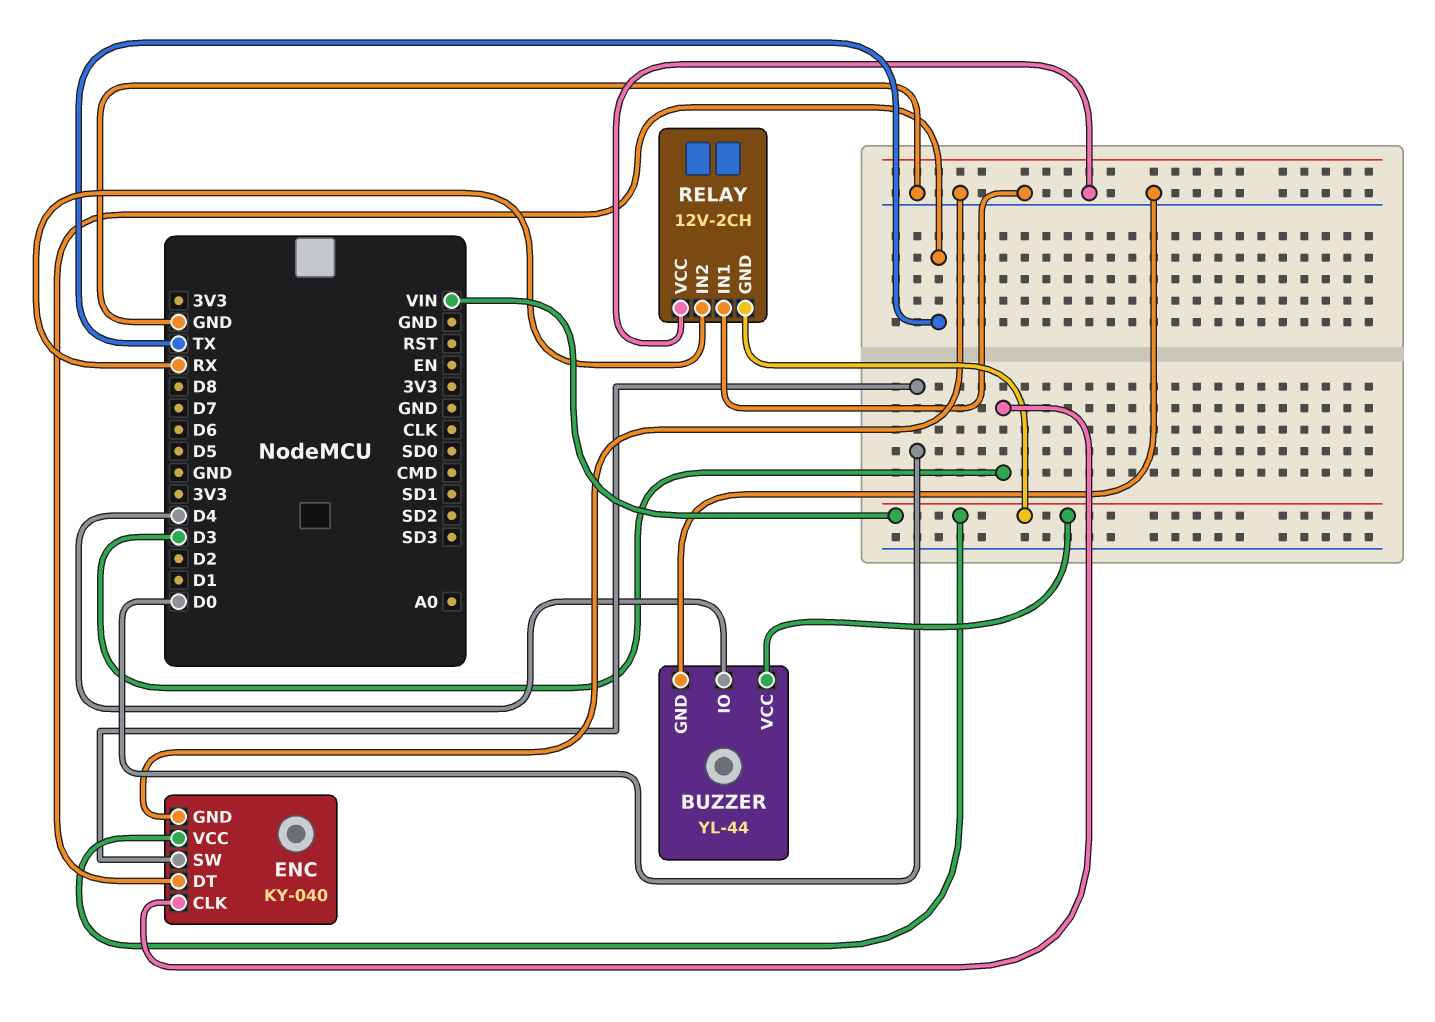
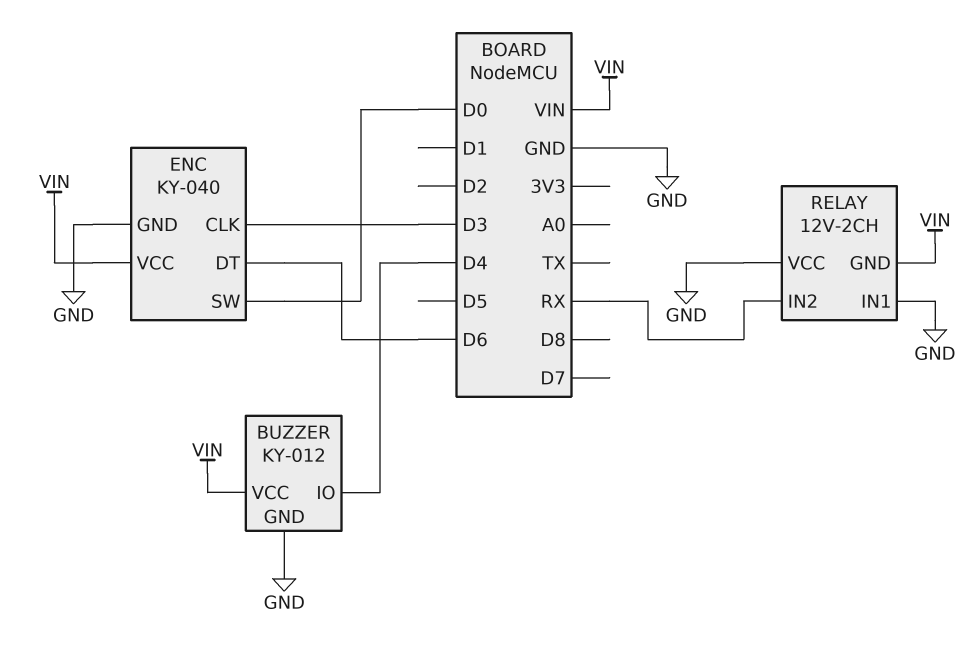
BUZZER: YL-44 -> KY-012
ENC pin DT: TX -> D6

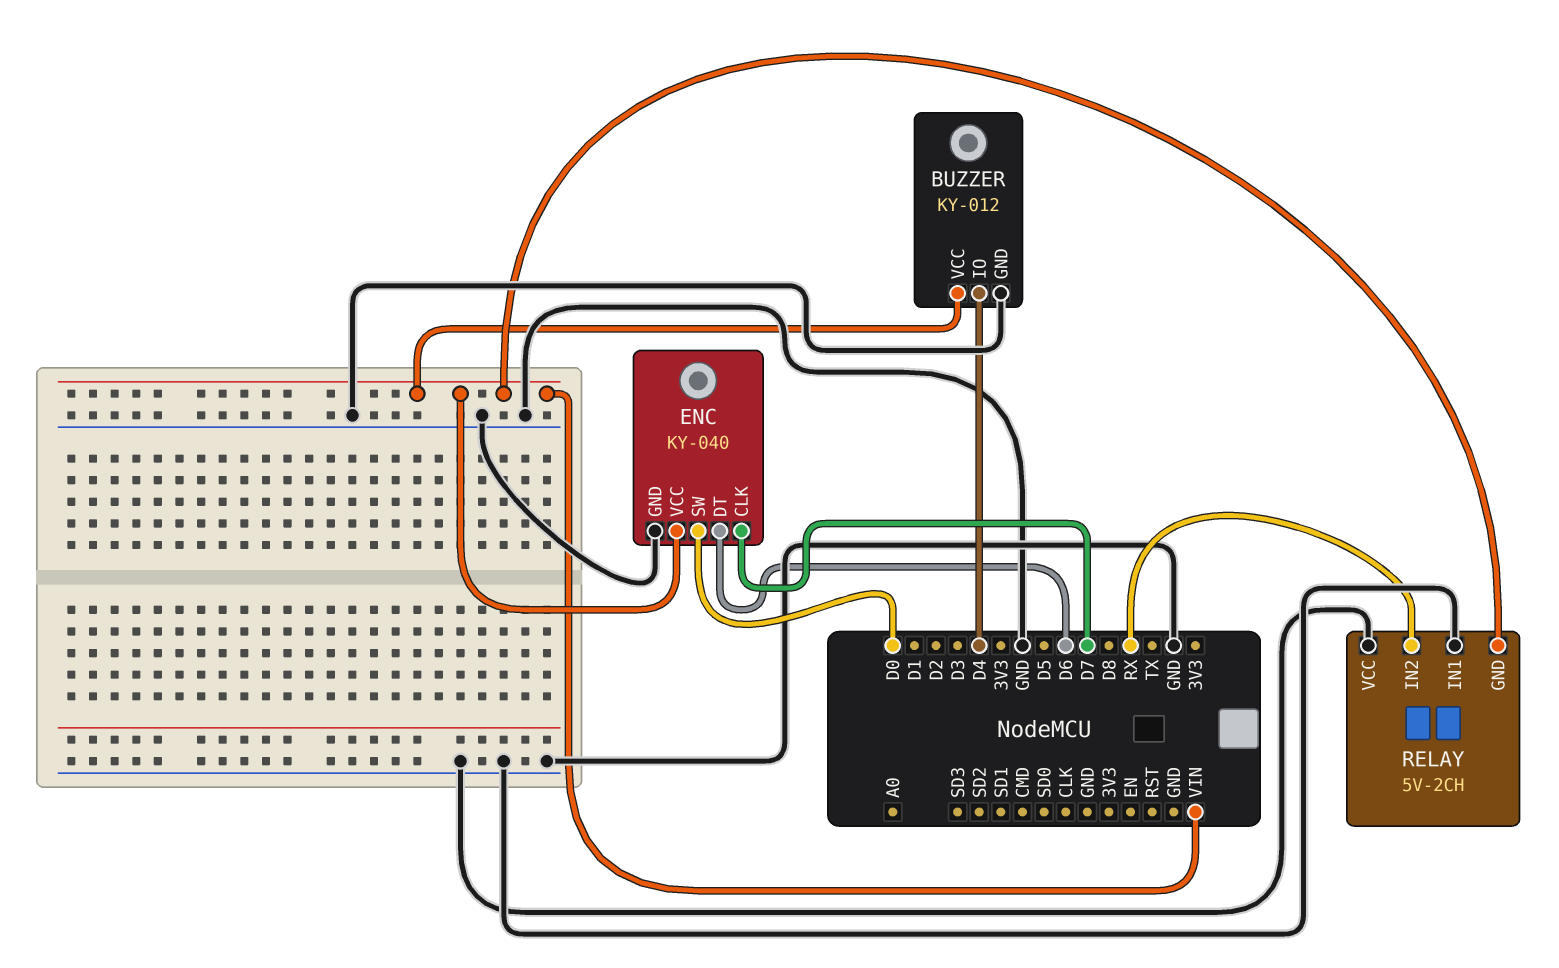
ENC pin CLK: D3 -> D7
RELAY: 12V-2CH -> 5V-2CH

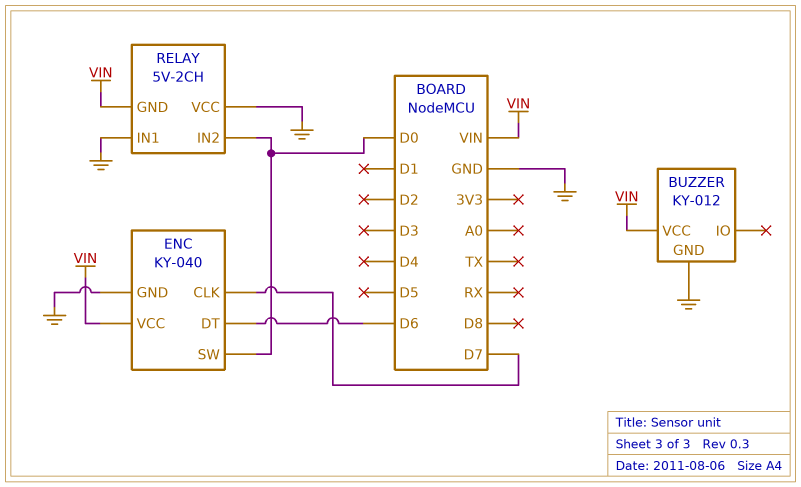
BUZZER pin IO: D4 -> none
RELAY pin IN2: RX -> D0

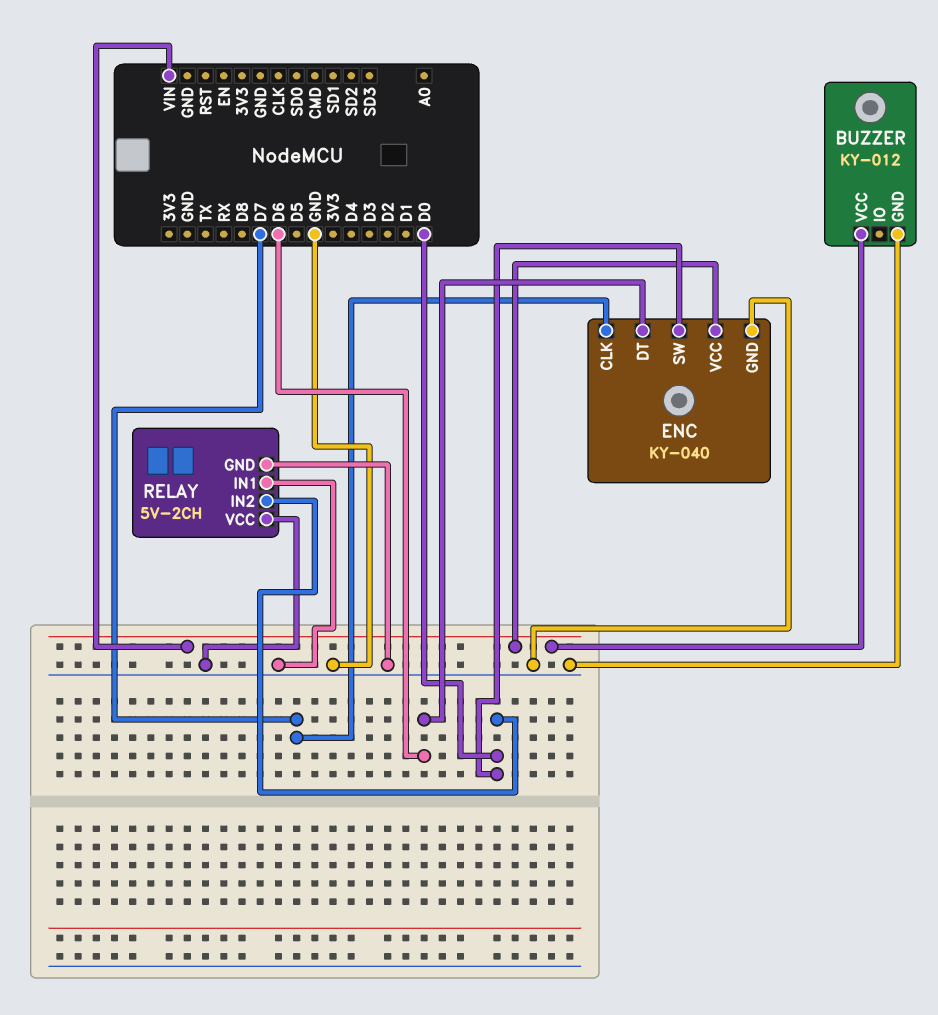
RELAY pin GND: VIN -> GND

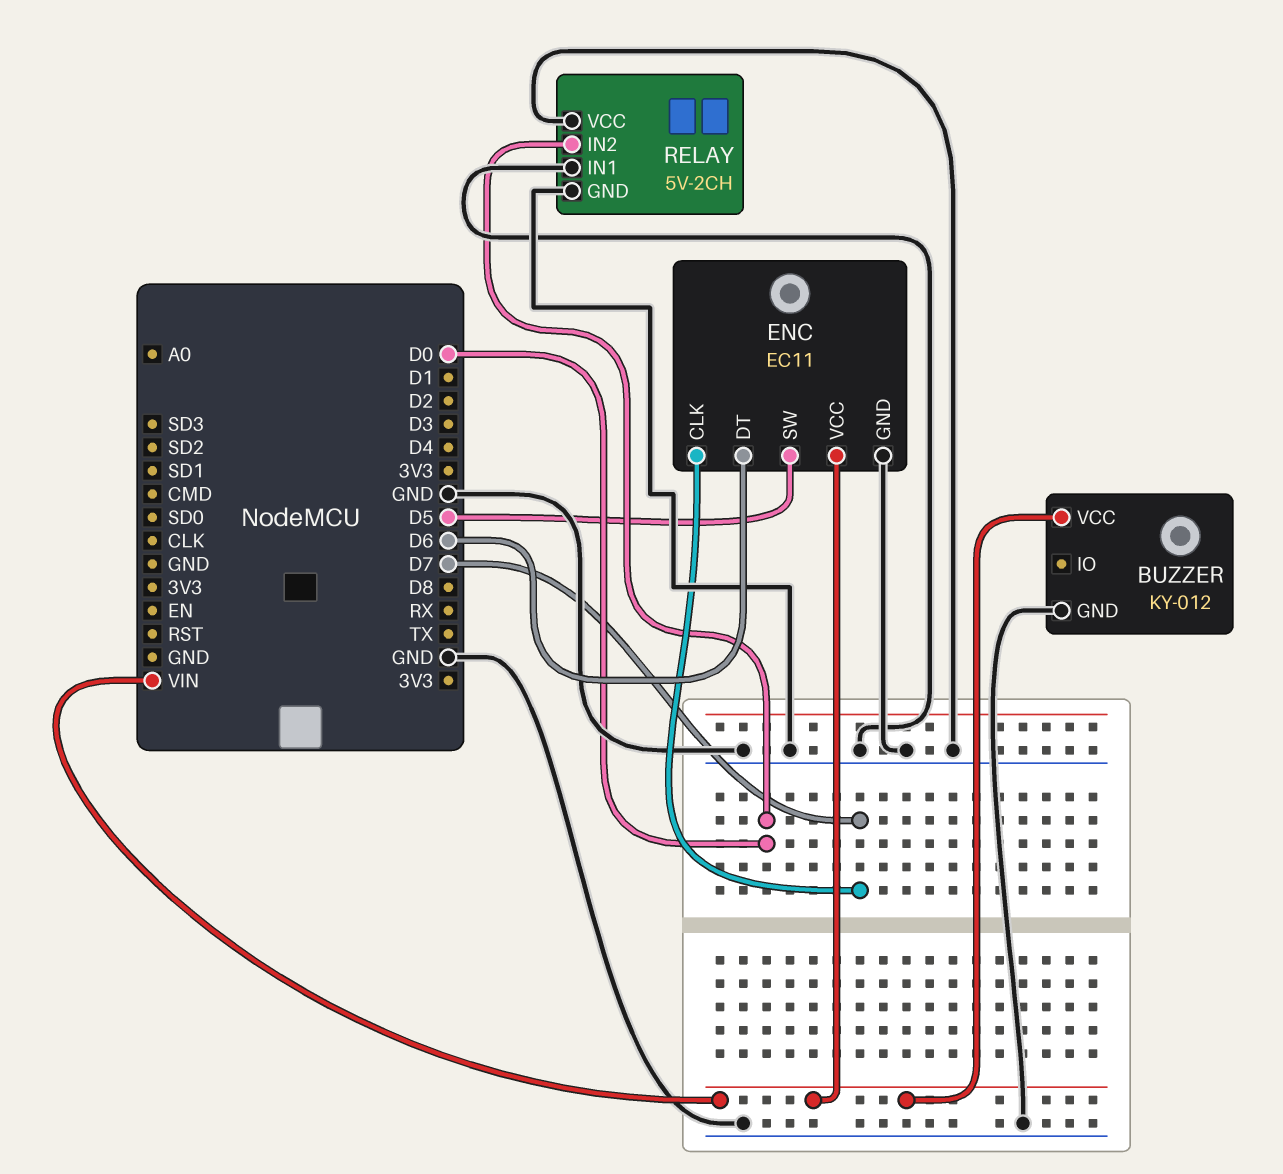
ENC: KY-040 -> EC11
ENC pin SW: D0 -> D5

